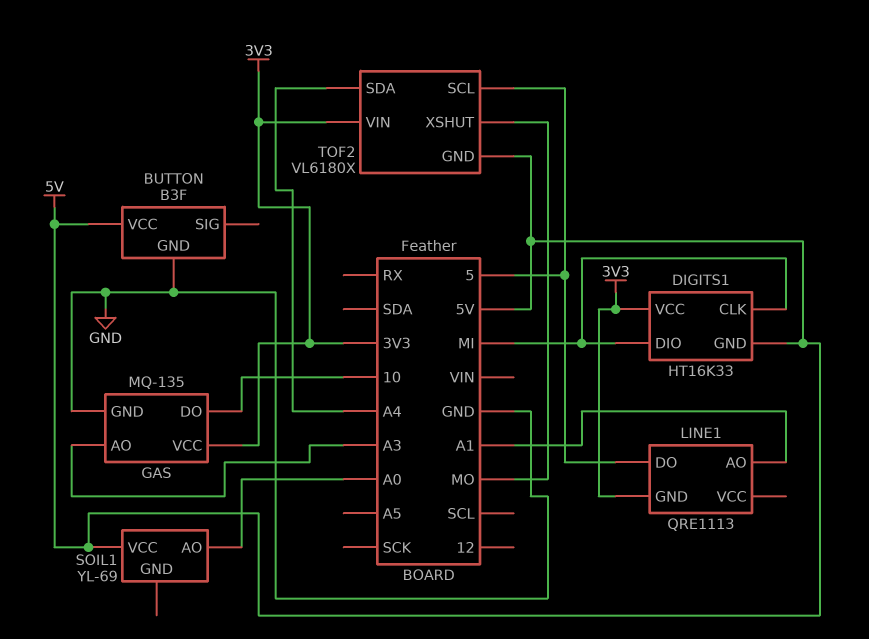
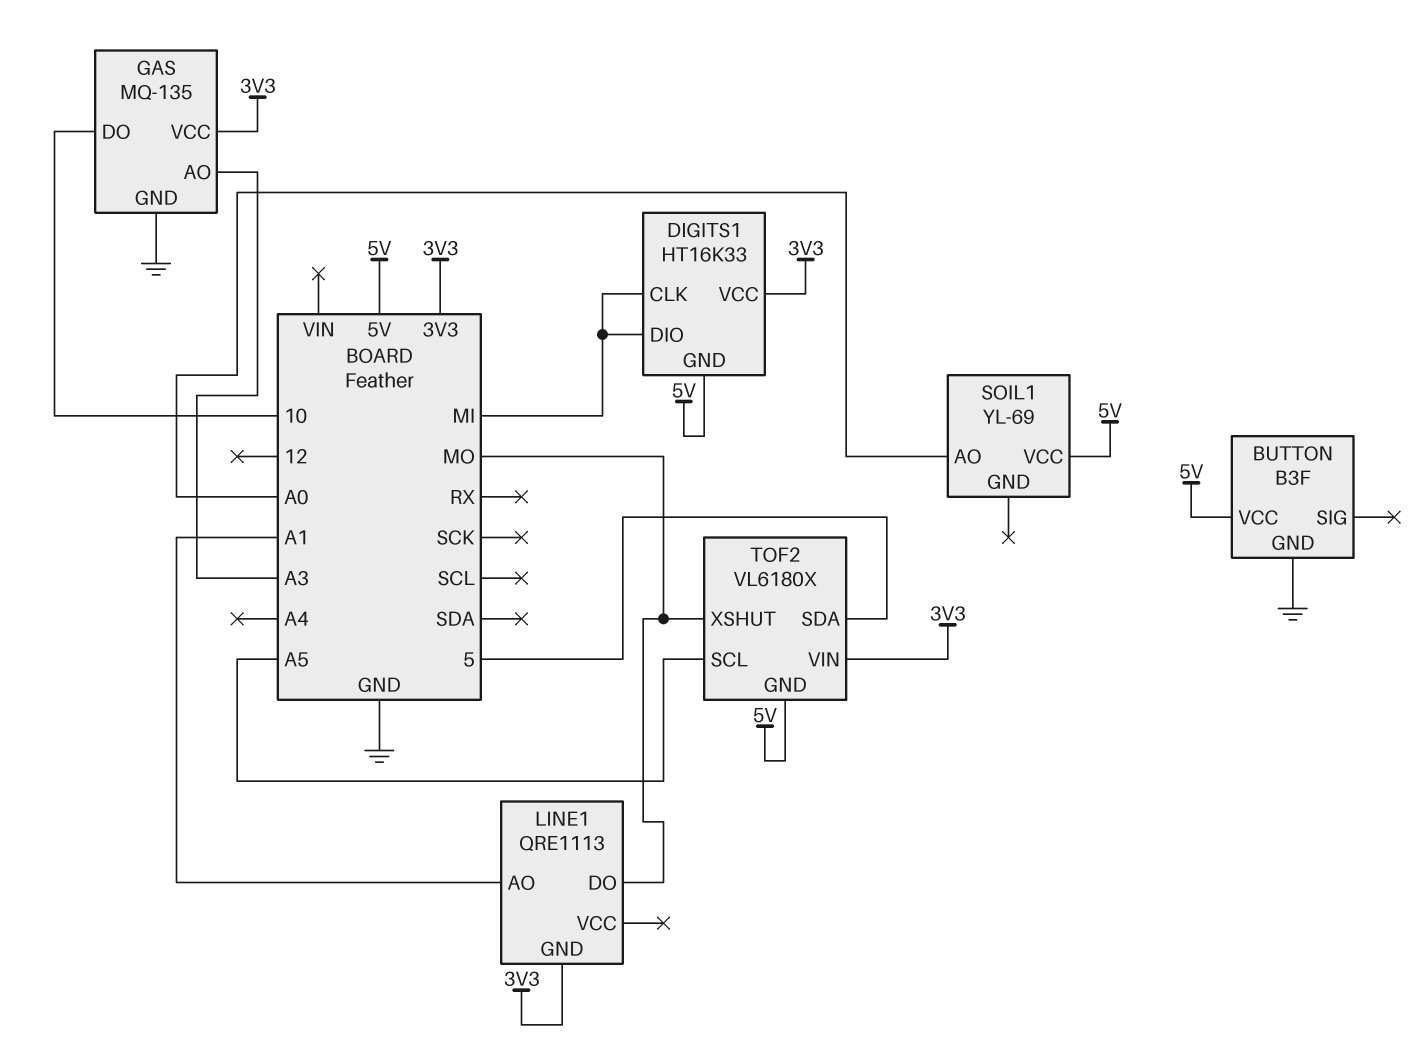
LINE1 pin DO: 5 -> MO
TOF2 pin SCL: 5 -> A5
TOF2 pin SDA: A4 -> 5

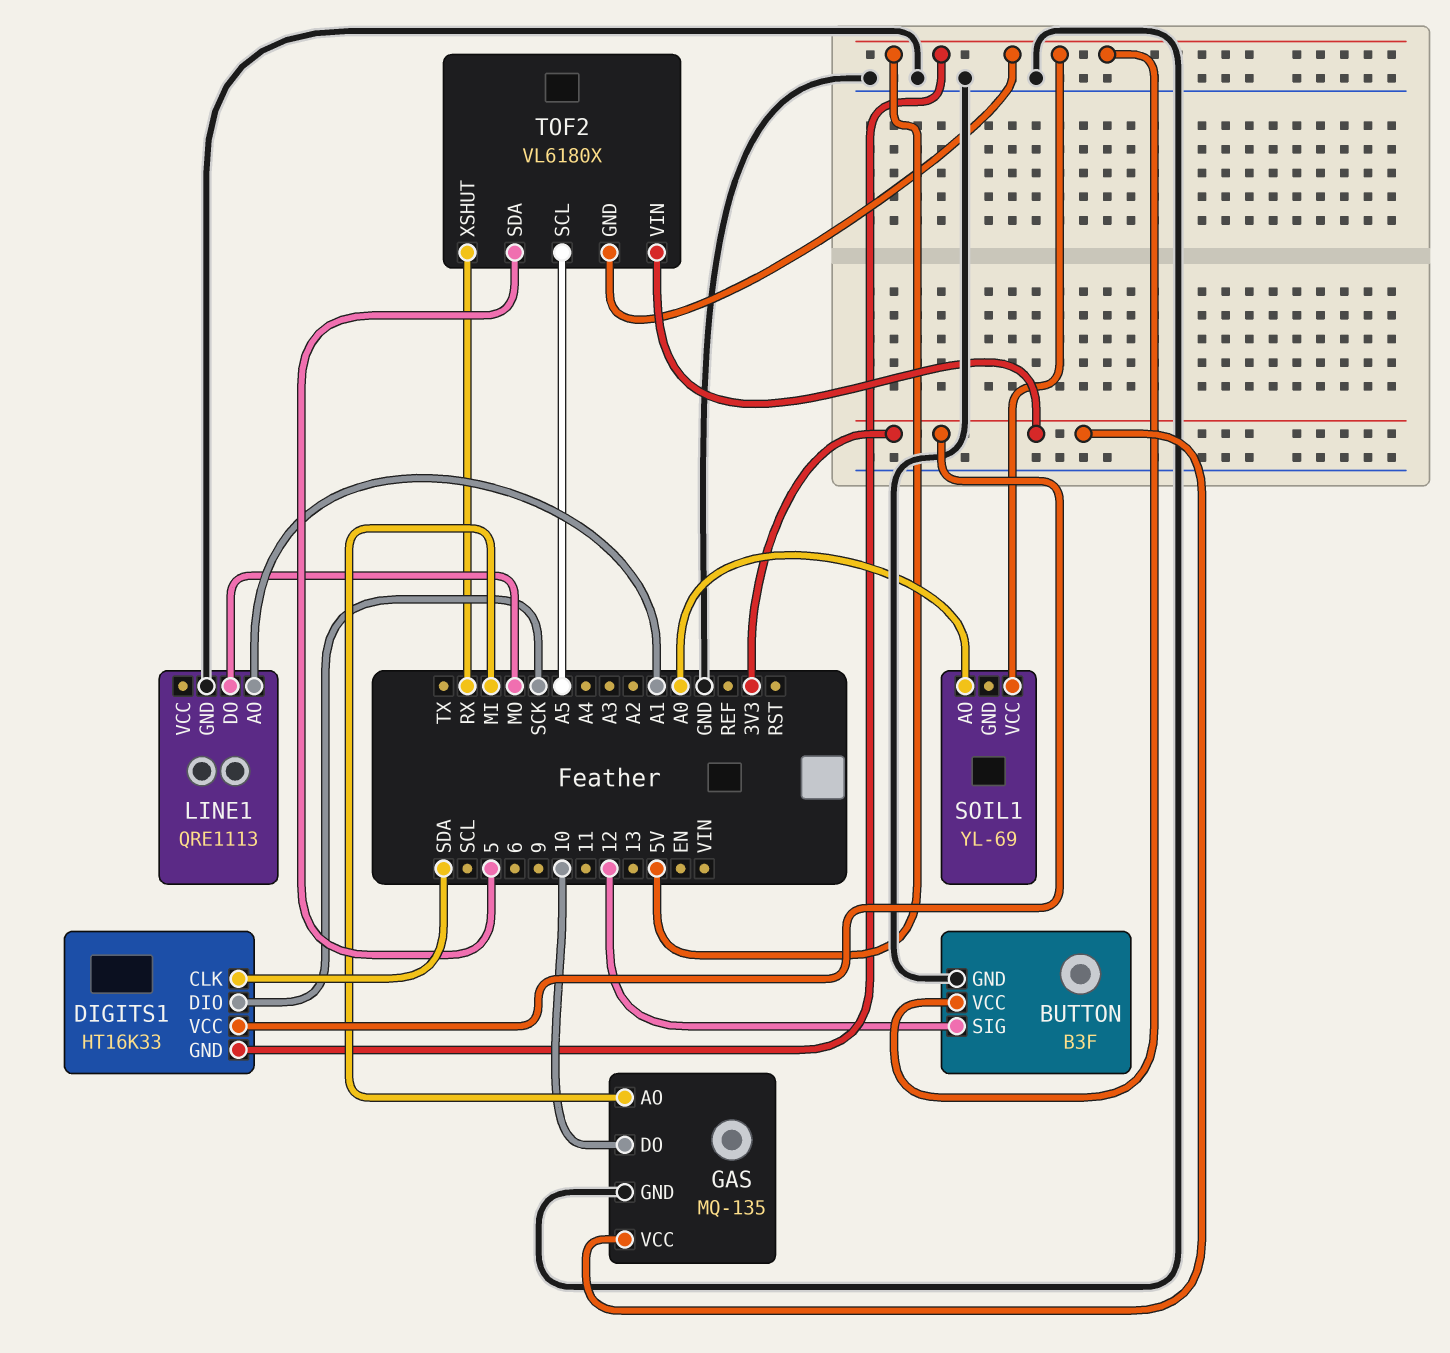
BUTTON pin SIG: none -> 12
DIGITS1 pin CLK: MI -> SDA
DIGITS1 pin DIO: MI -> SCK
GAS pin AO: A3 -> MI
LINE1 pin GND: 3V3 -> GND
TOF2 pin XSHUT: MO -> RX

